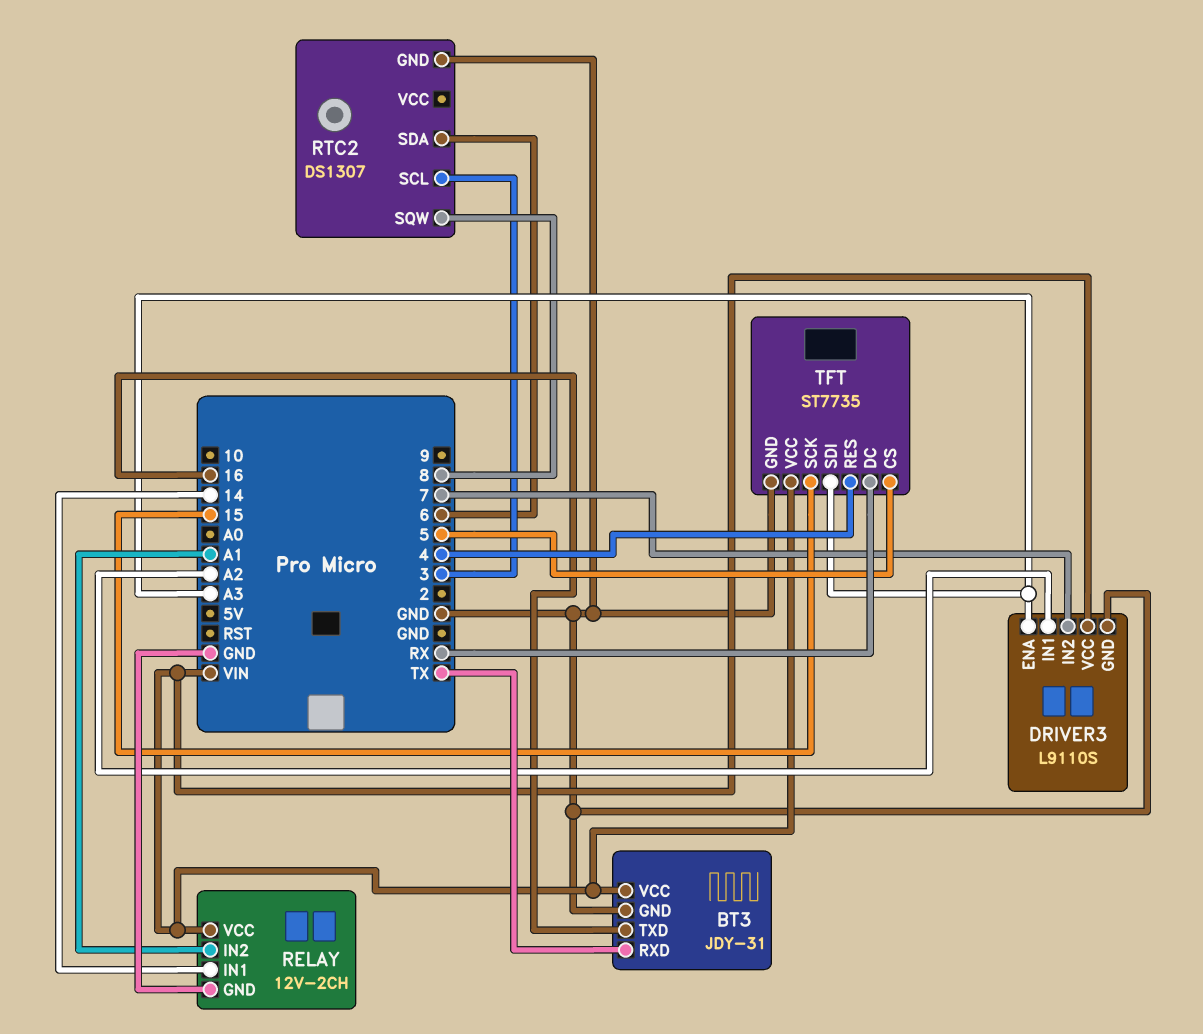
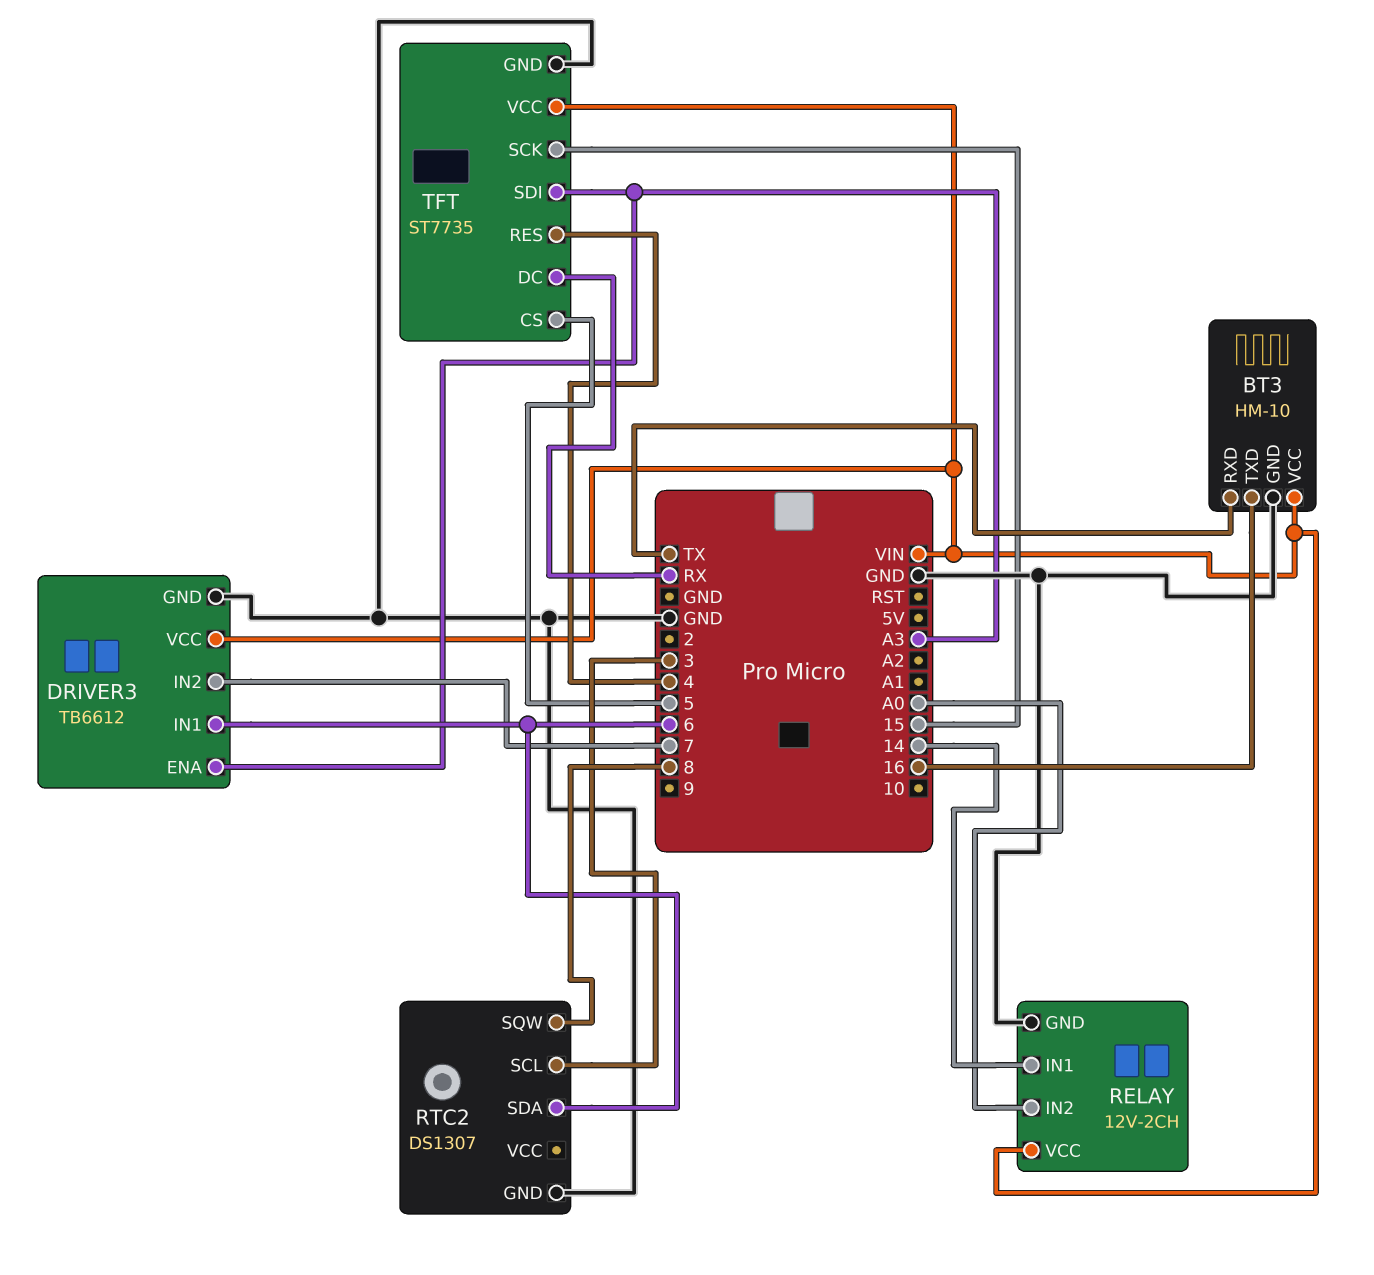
BT3: JDY-31 -> HM-10
DRIVER3: L9110S -> TB6612
DRIVER3 pin IN1: A2 -> 6
RELAY pin IN2: A1 -> A0

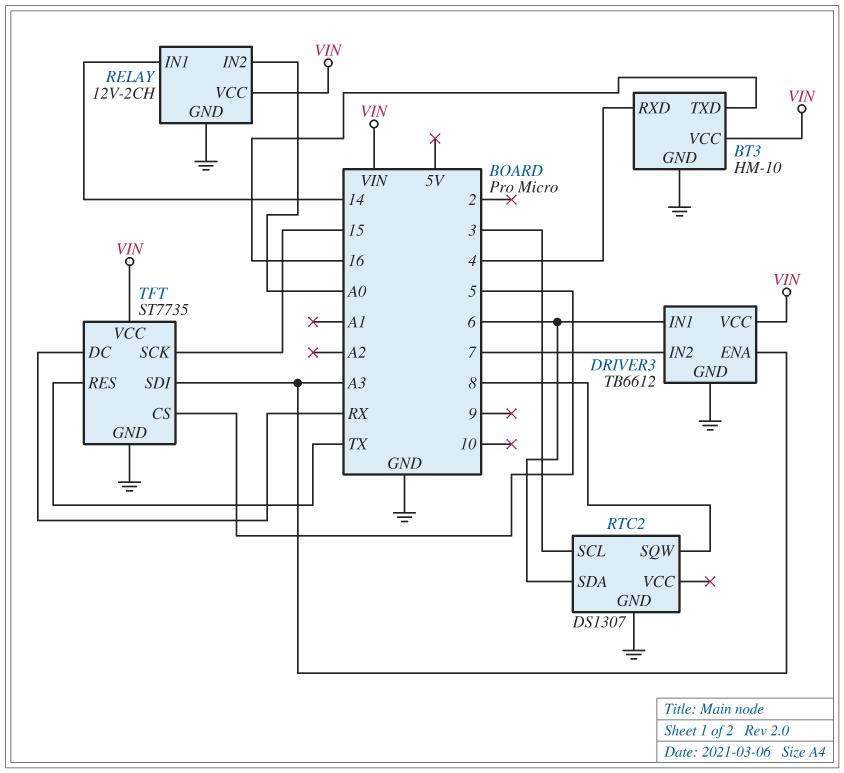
BT3 pin RXD: TX -> 4
TFT pin RES: 4 -> TX

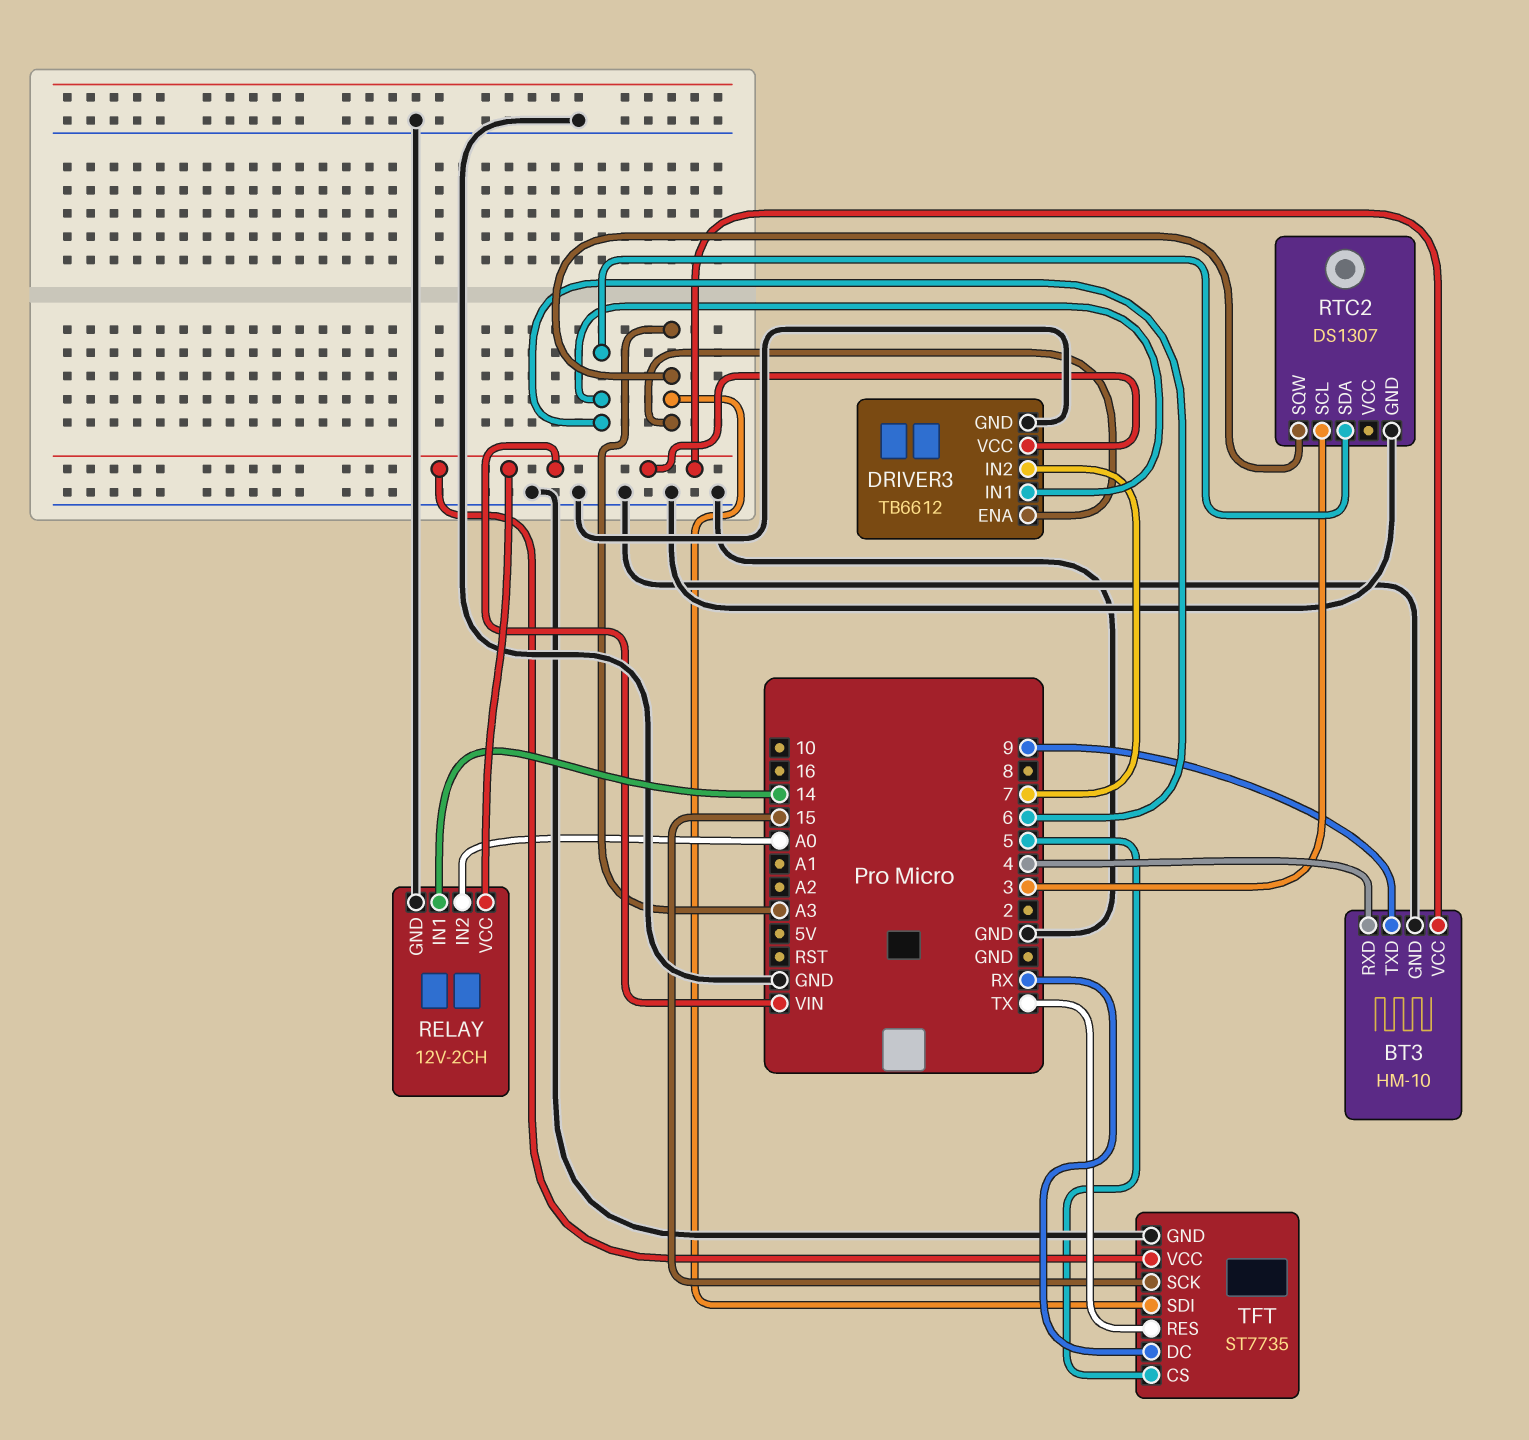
BT3 pin TXD: 16 -> 9
RTC2 pin SQW: 8 -> A3

